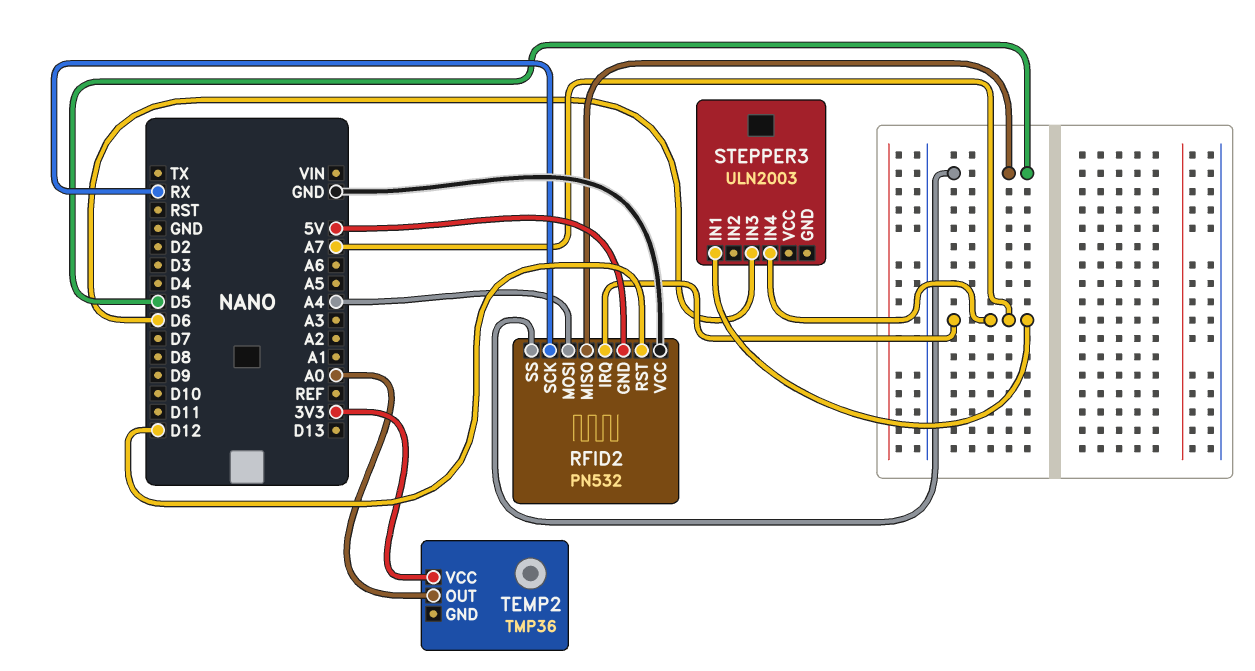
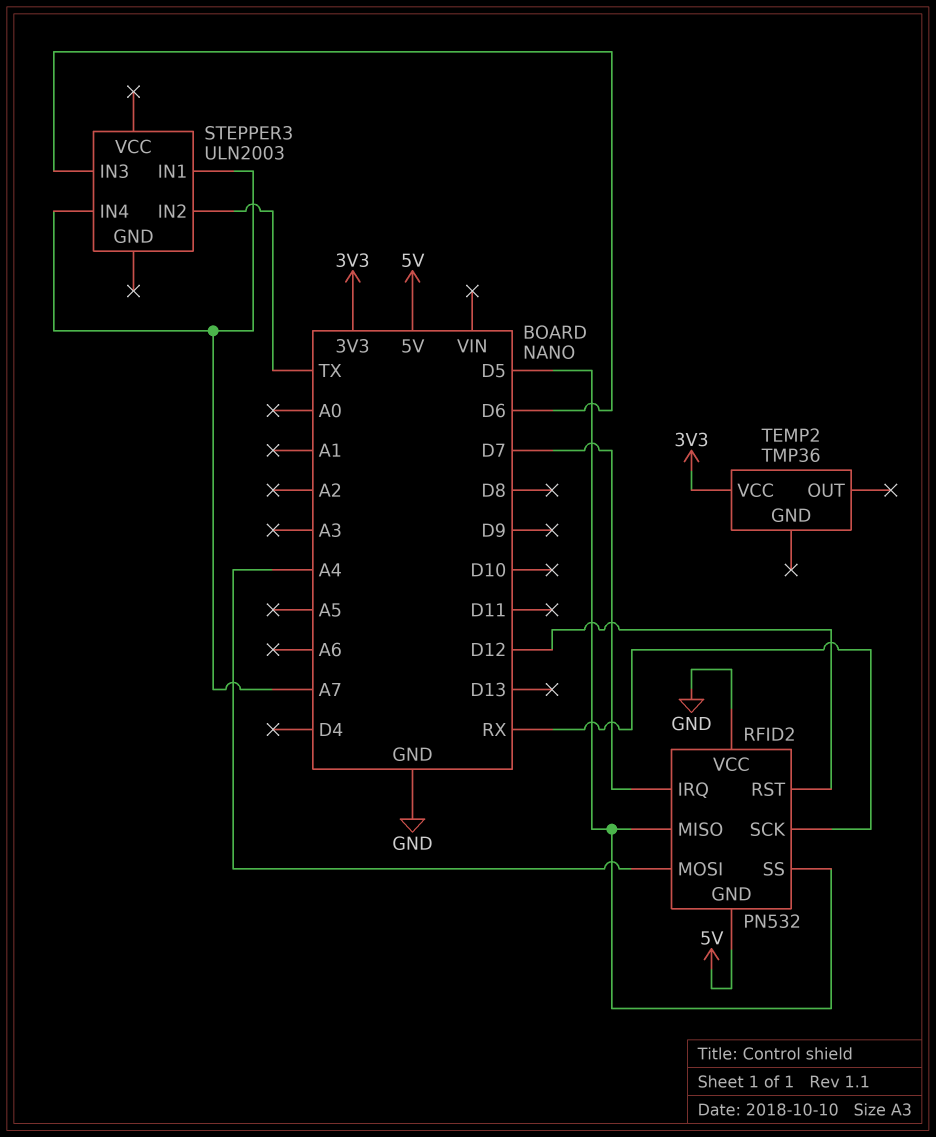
RFID2 pin IRQ: A7 -> D7
STEPPER3 pin IN2: none -> TX
TEMP2 pin OUT: A0 -> none

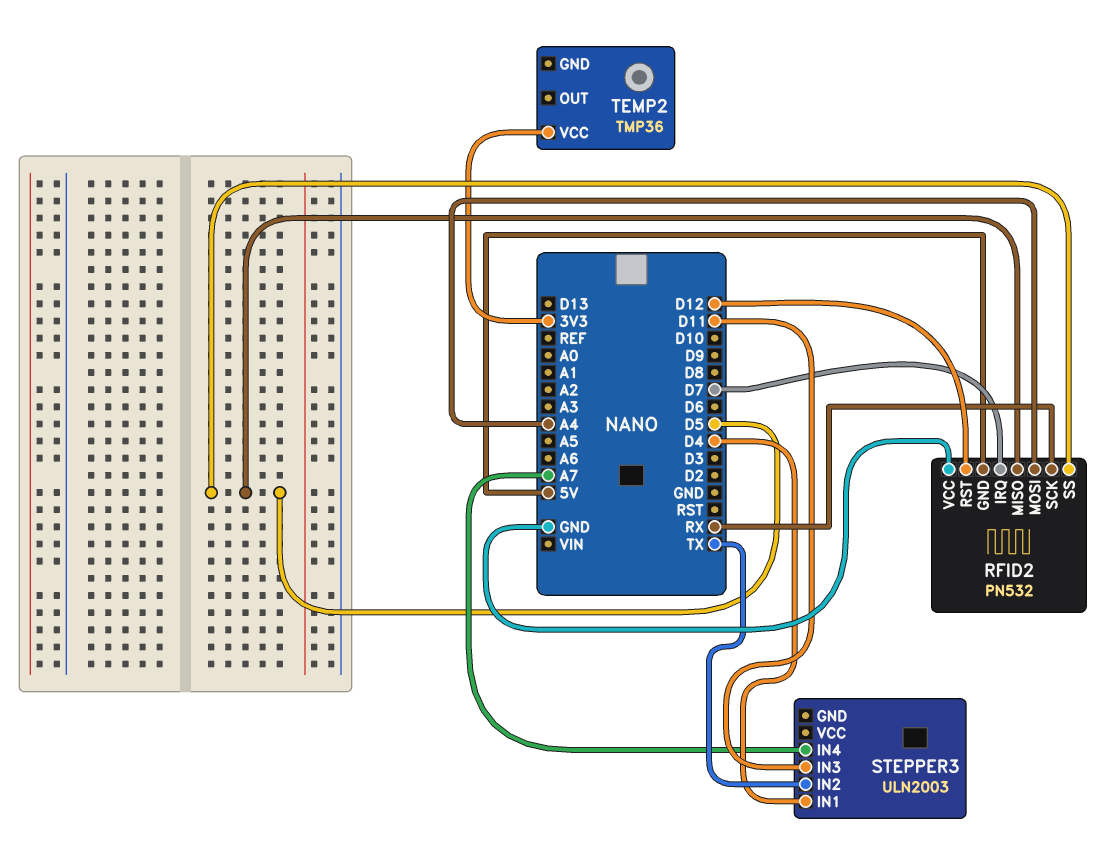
STEPPER3 pin IN1: A7 -> D4
STEPPER3 pin IN3: D6 -> D11

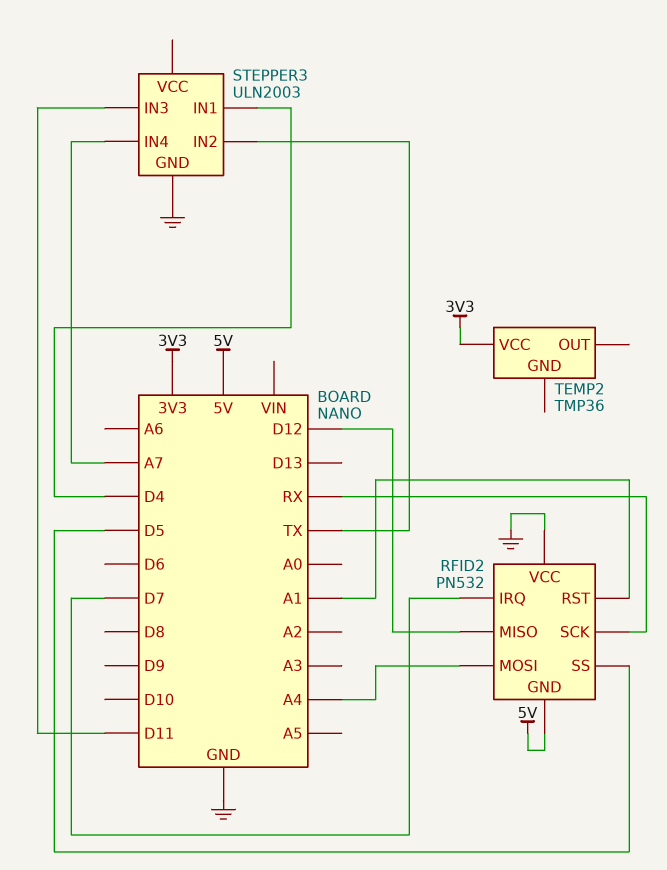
RFID2 pin MISO: D5 -> D12
RFID2 pin RST: D12 -> A1
STEPPER3 pin GND: none -> GND

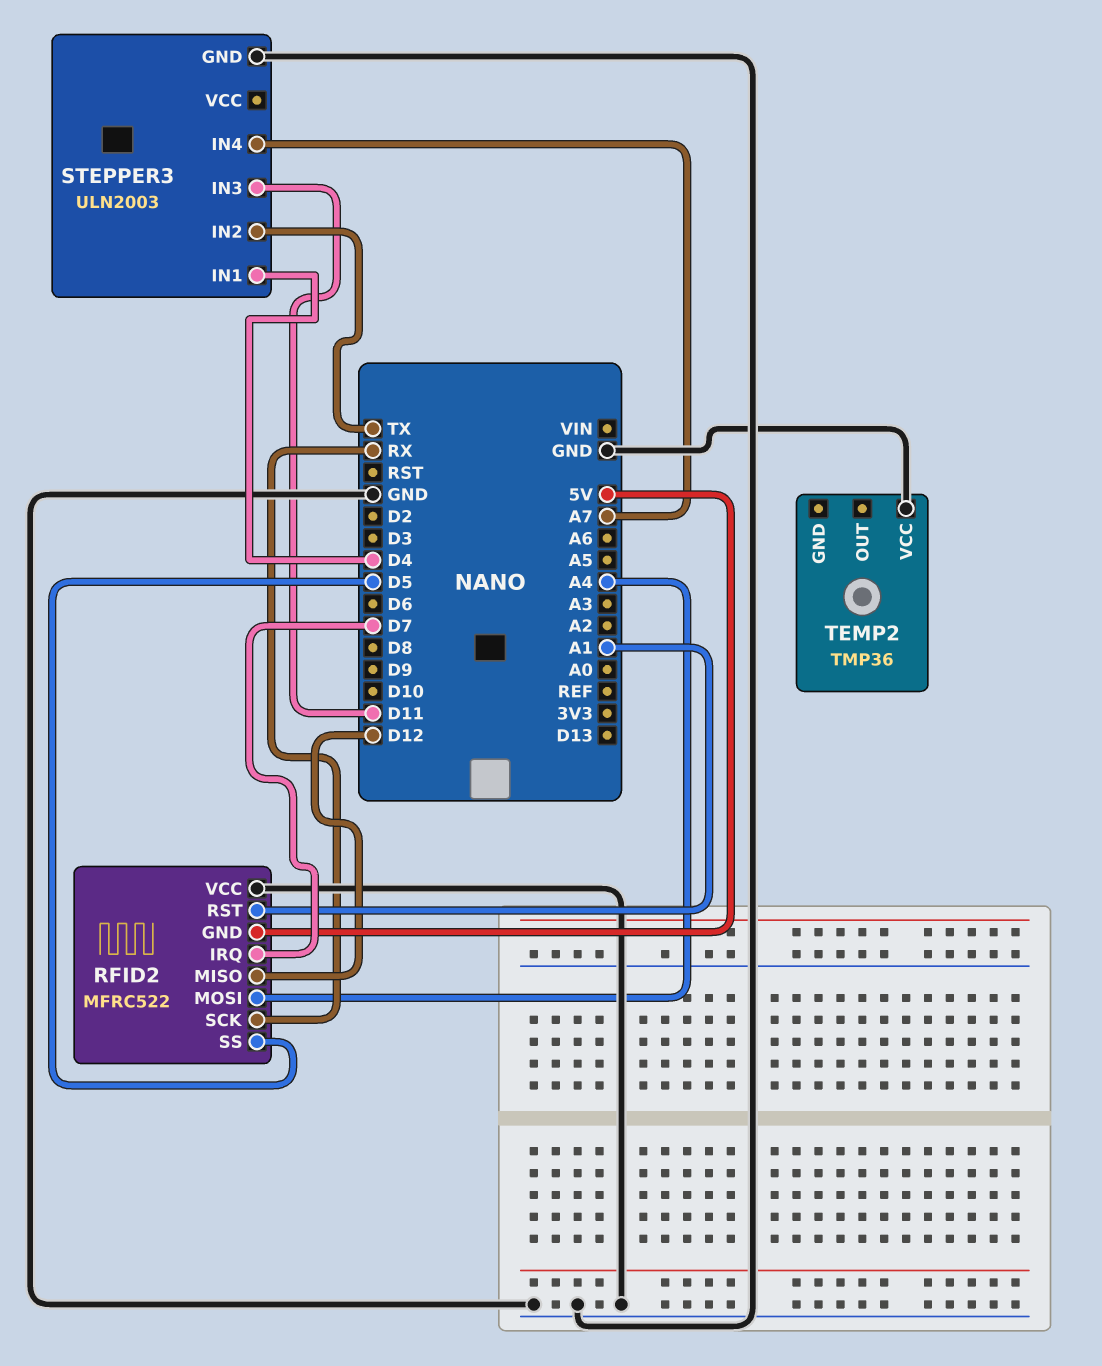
RFID2: PN532 -> MFRC522
TEMP2 pin VCC: 3V3 -> GND

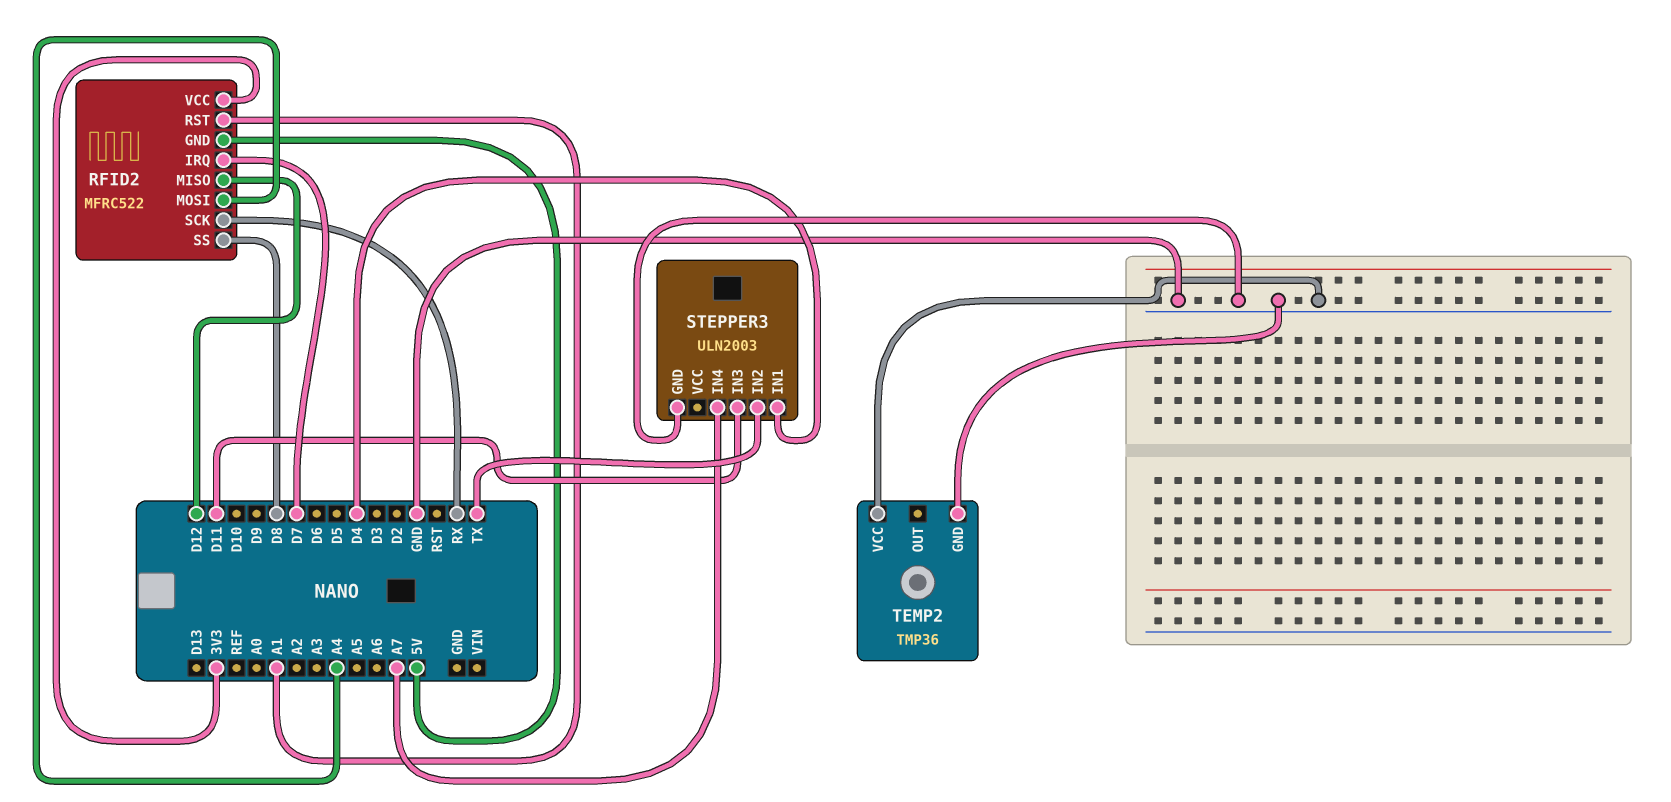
RFID2 pin SS: D5 -> D8
RFID2 pin VCC: GND -> 3V3
TEMP2 pin GND: none -> GND

